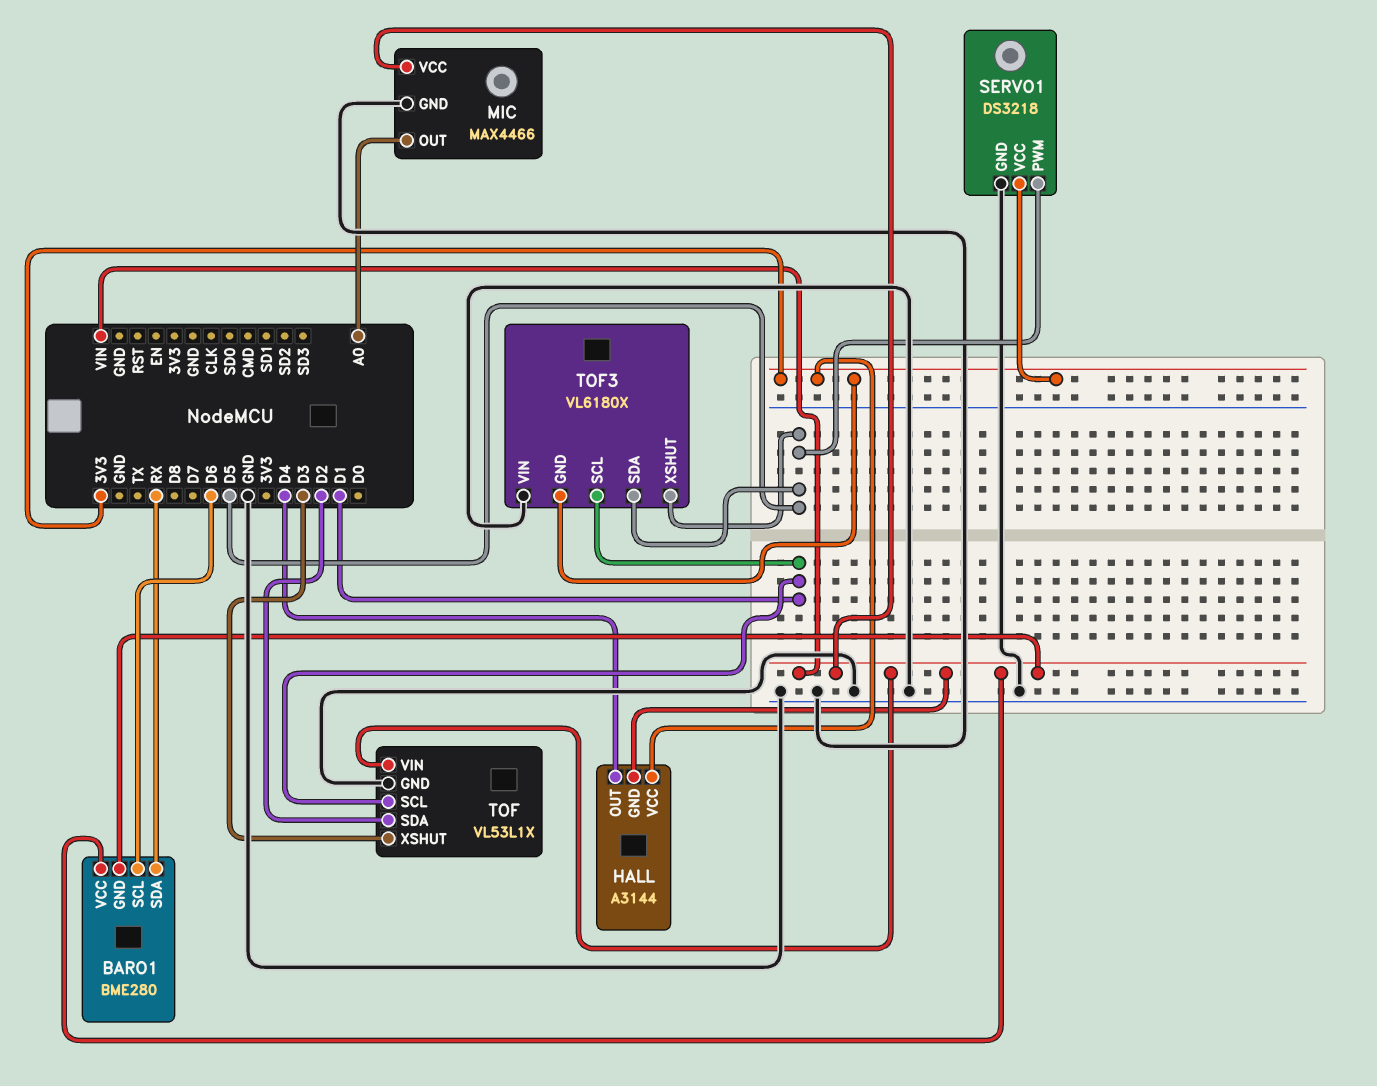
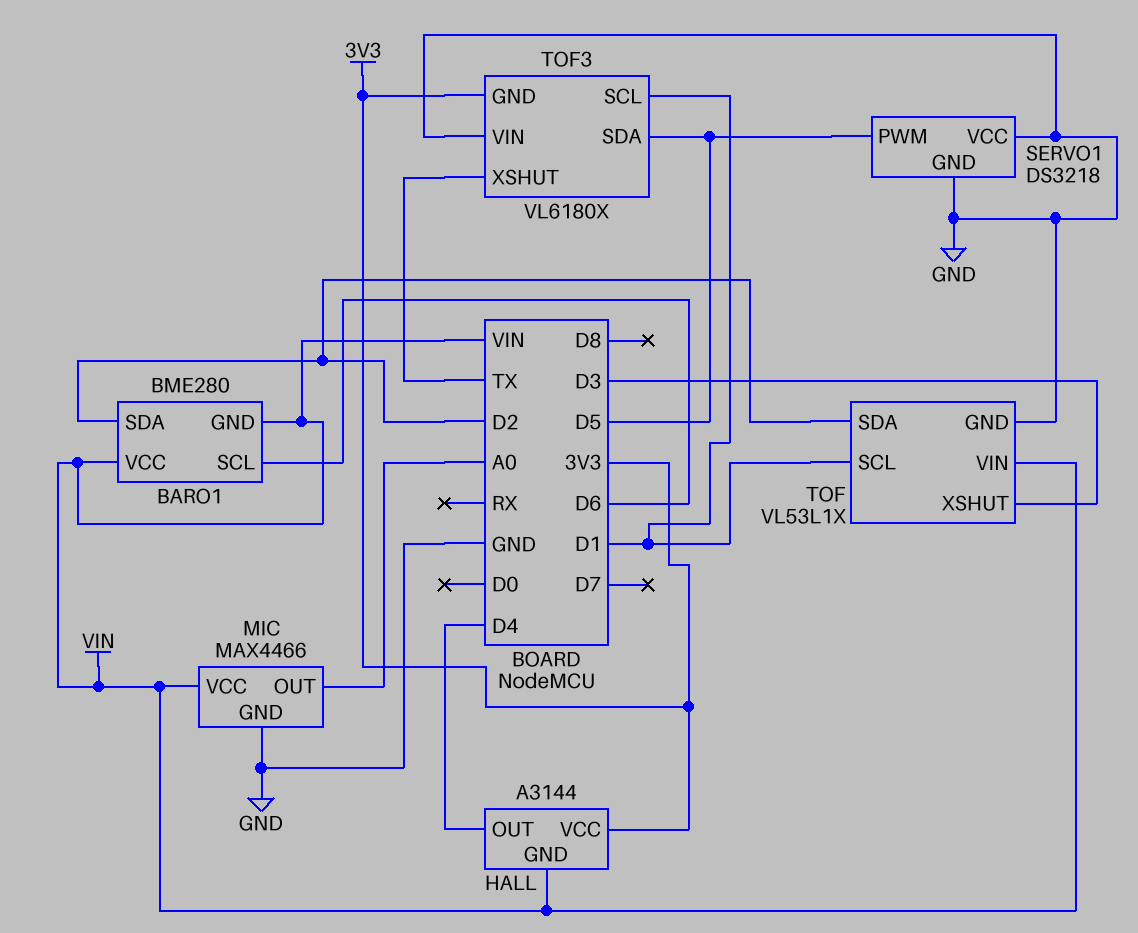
BARO1 pin SDA: RX -> D2
SERVO1 pin VCC: 3V3 -> GND
TOF3 pin XSHUT: D5 -> TX

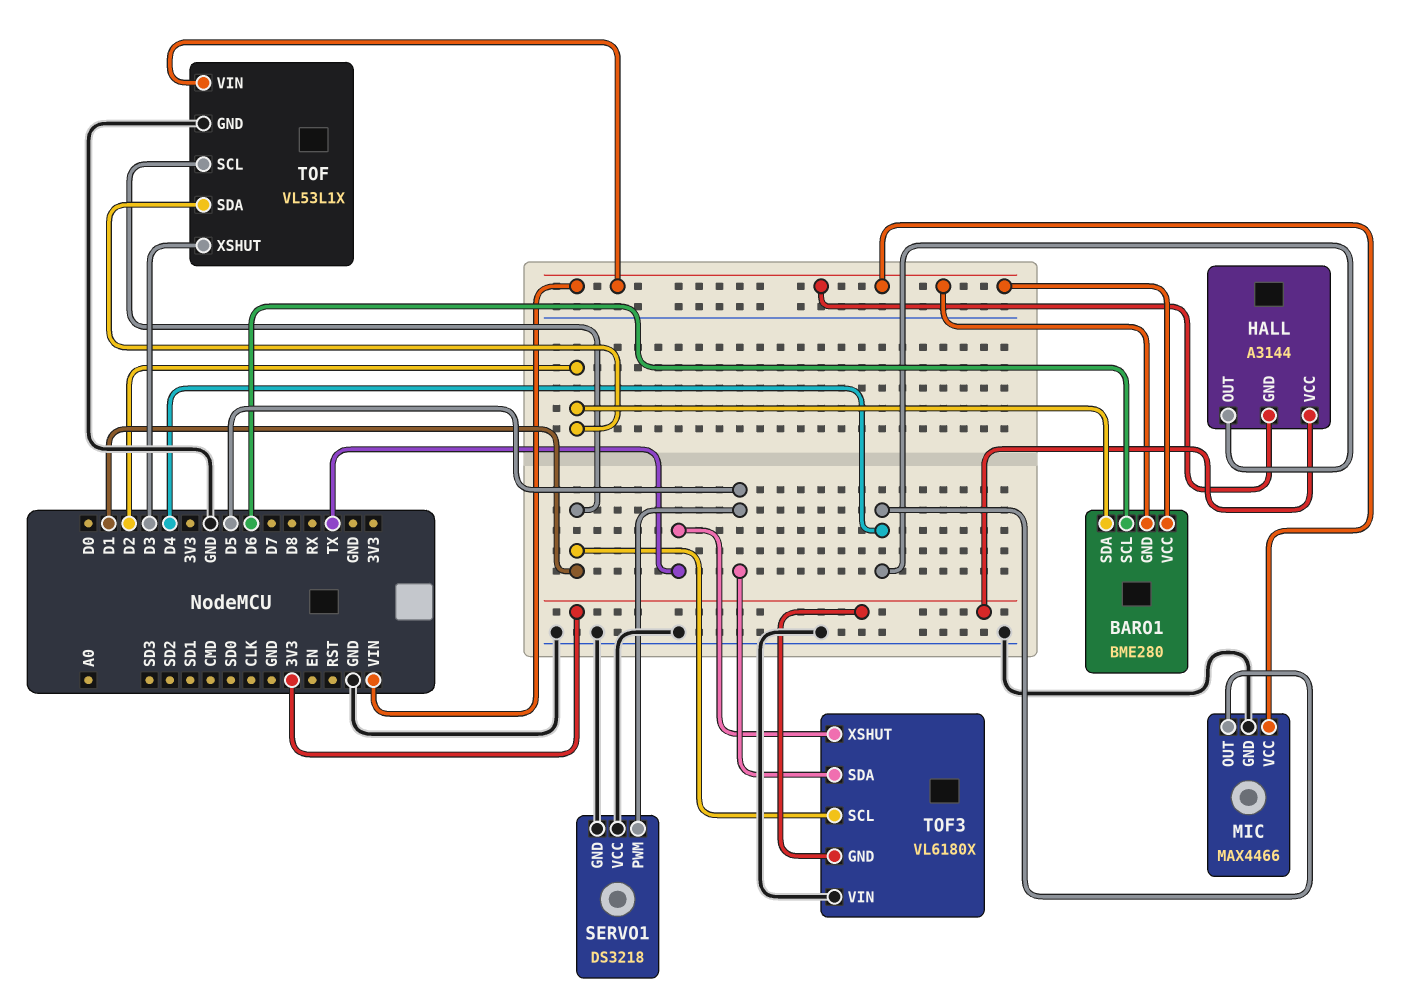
MIC pin OUT: A0 -> D4

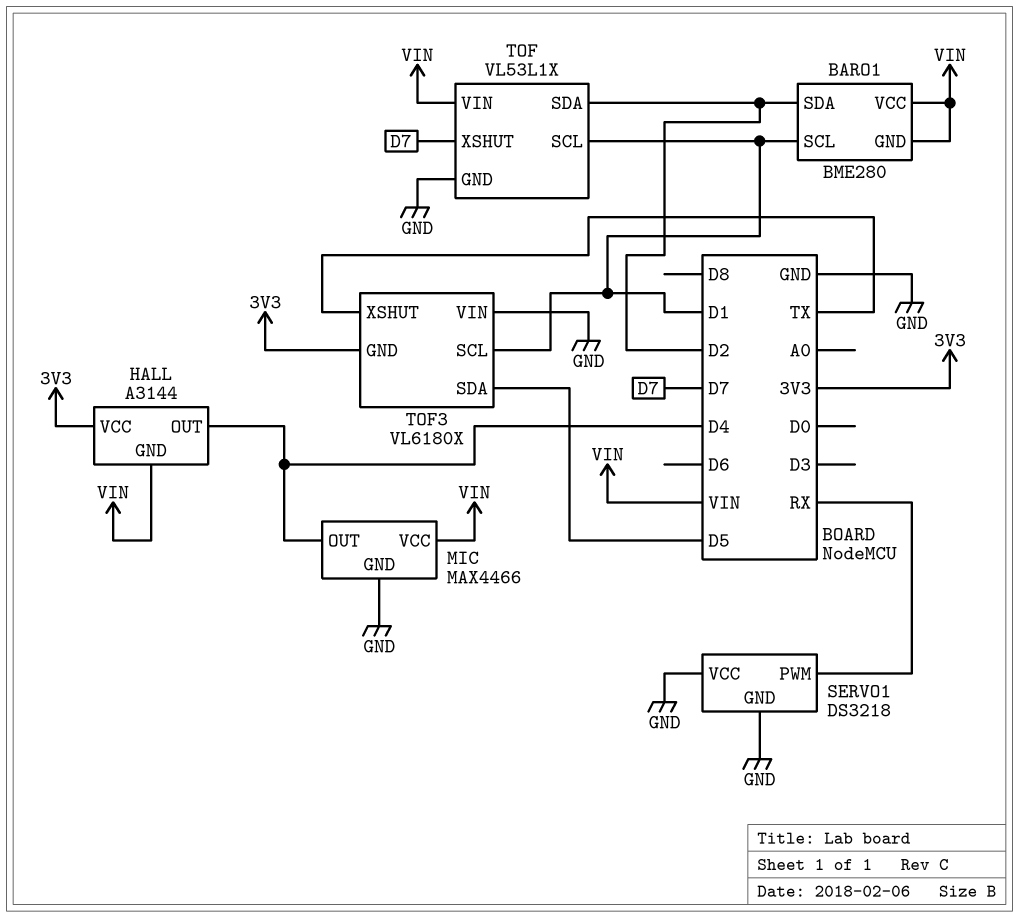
BARO1 pin SCL: D6 -> D1
SERVO1 pin PWM: D5 -> RX
TOF pin XSHUT: D3 -> D7

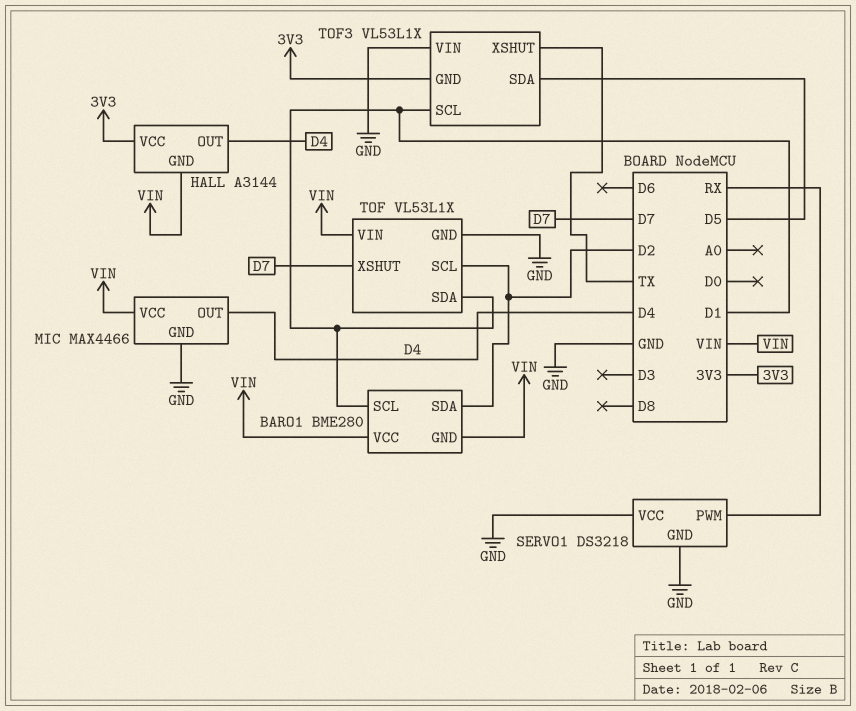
TOF pin SCL: D1 -> D2
TOF pin SDA: D2 -> D1
TOF3: VL6180X -> VL53L1X

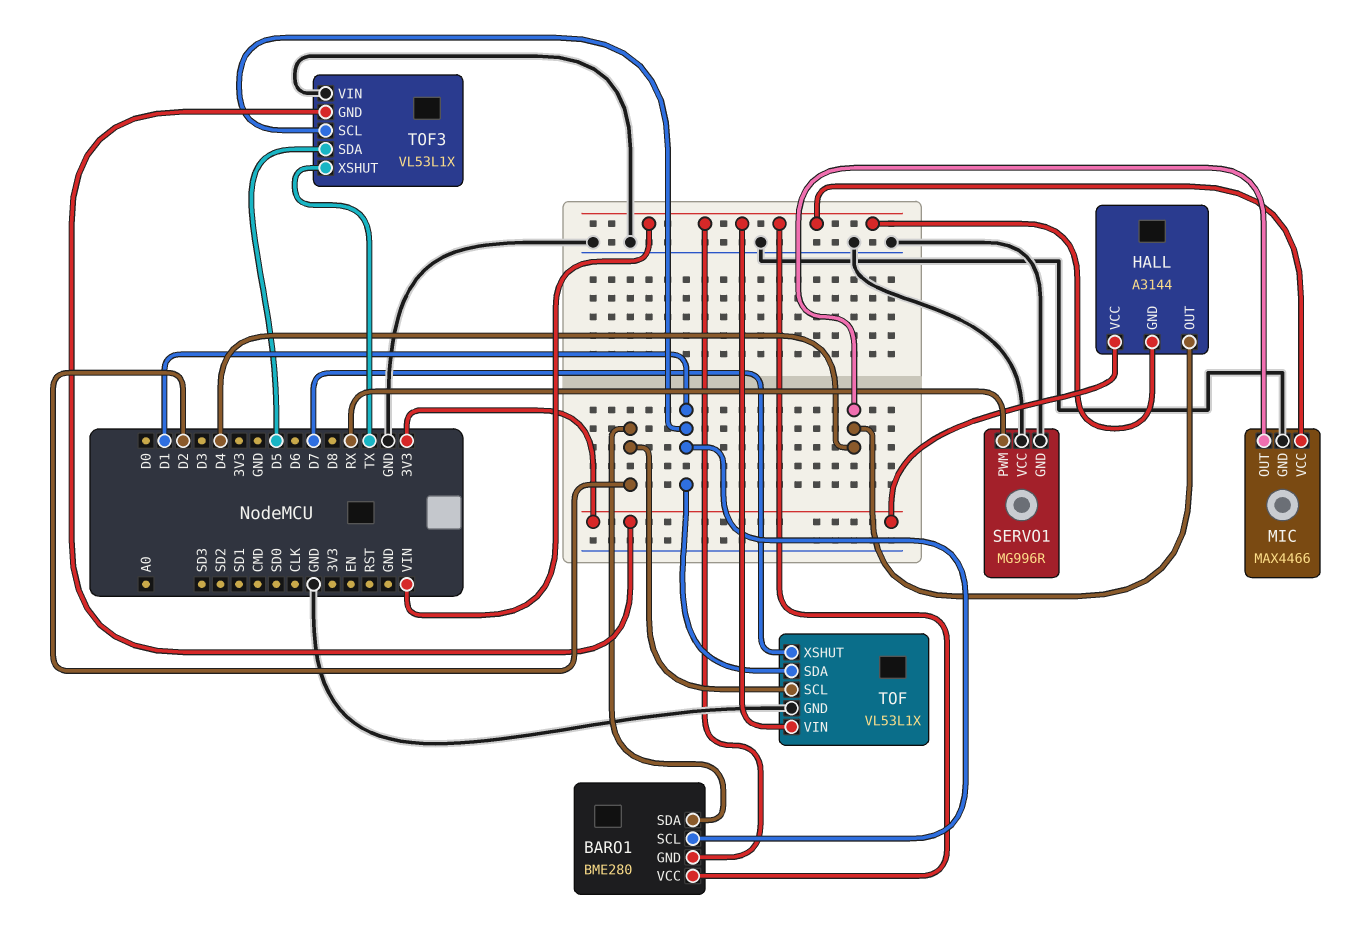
SERVO1: DS3218 -> MG996R

